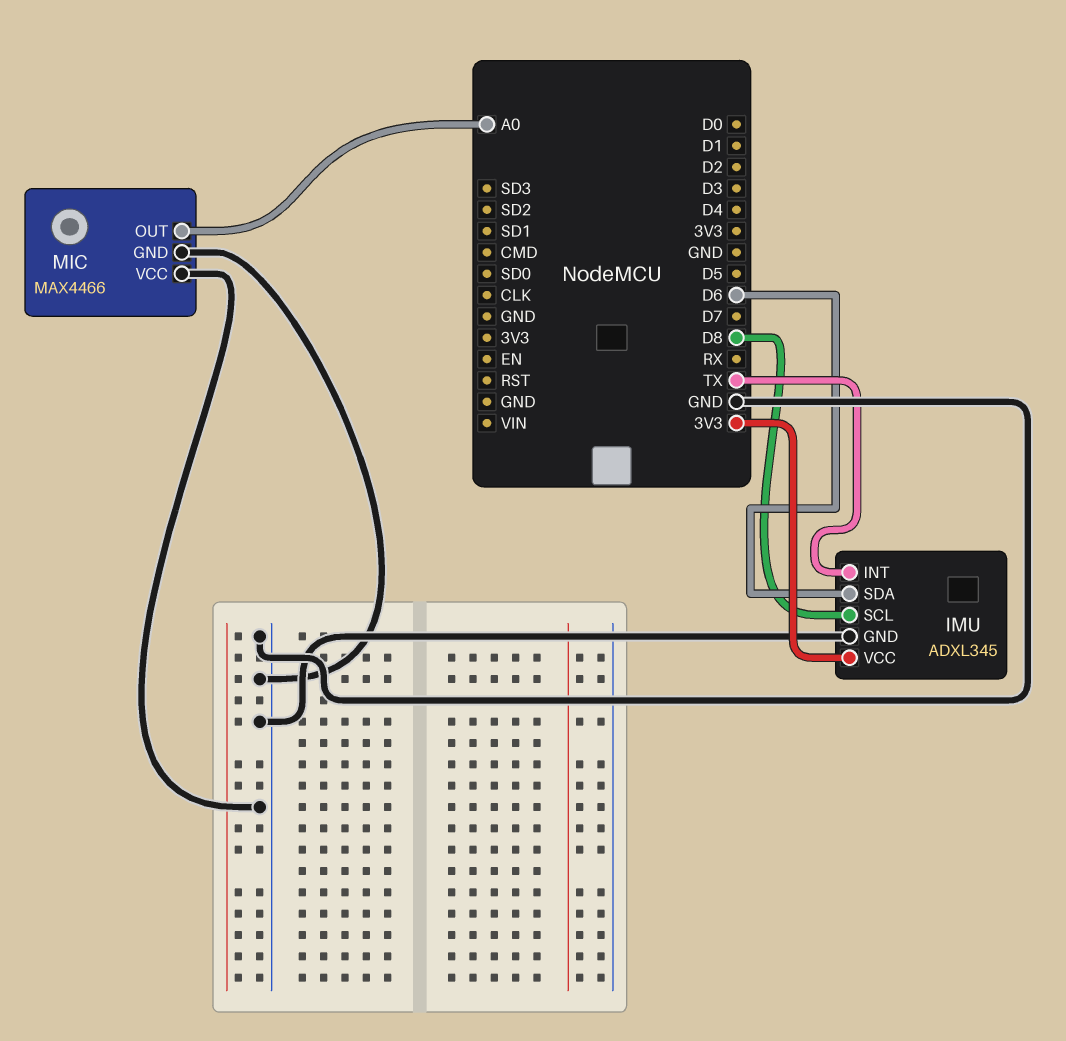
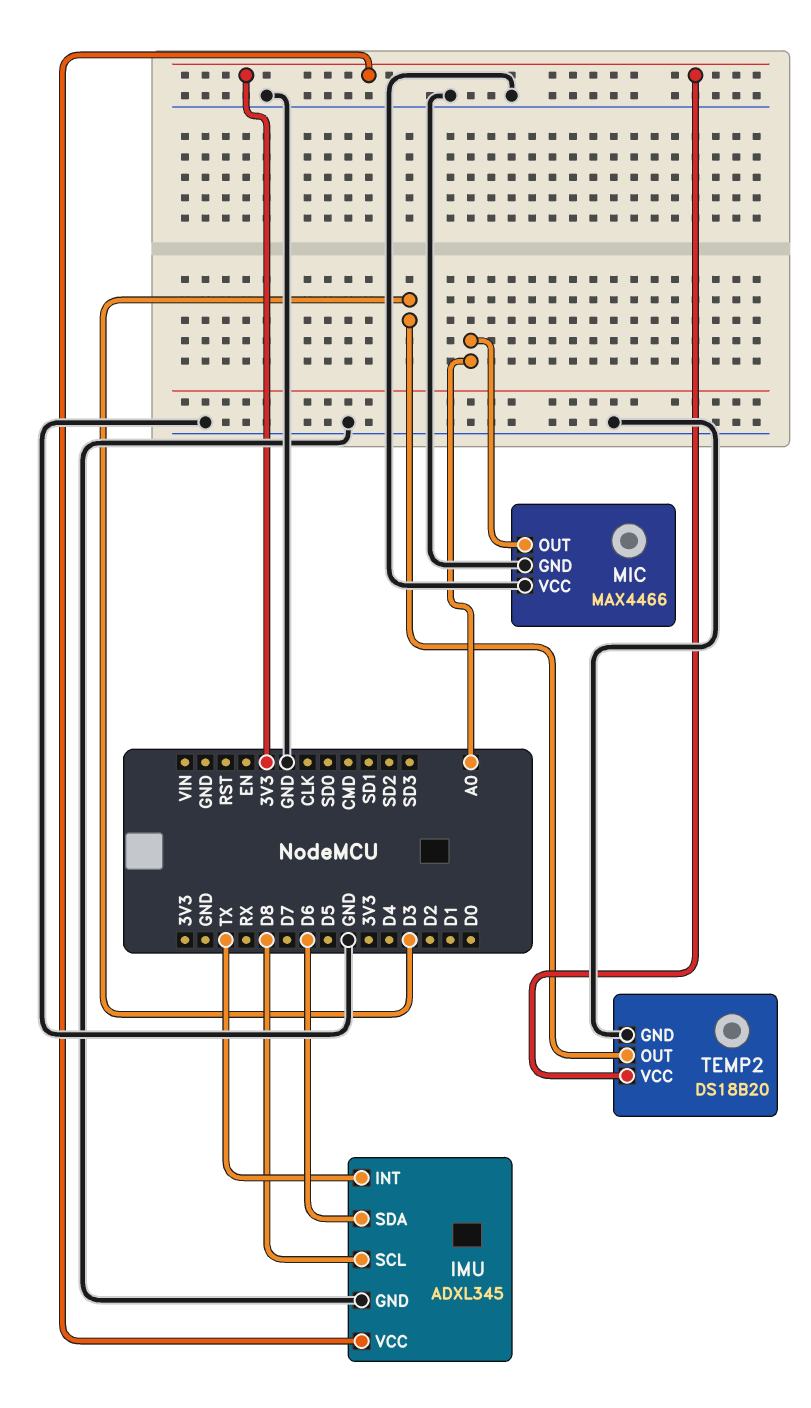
TEMP2: none -> DS18B20
TEMP2 pin GND: none -> GND
TEMP2 pin OUT: none -> D3
TEMP2 pin VCC: none -> 3V3

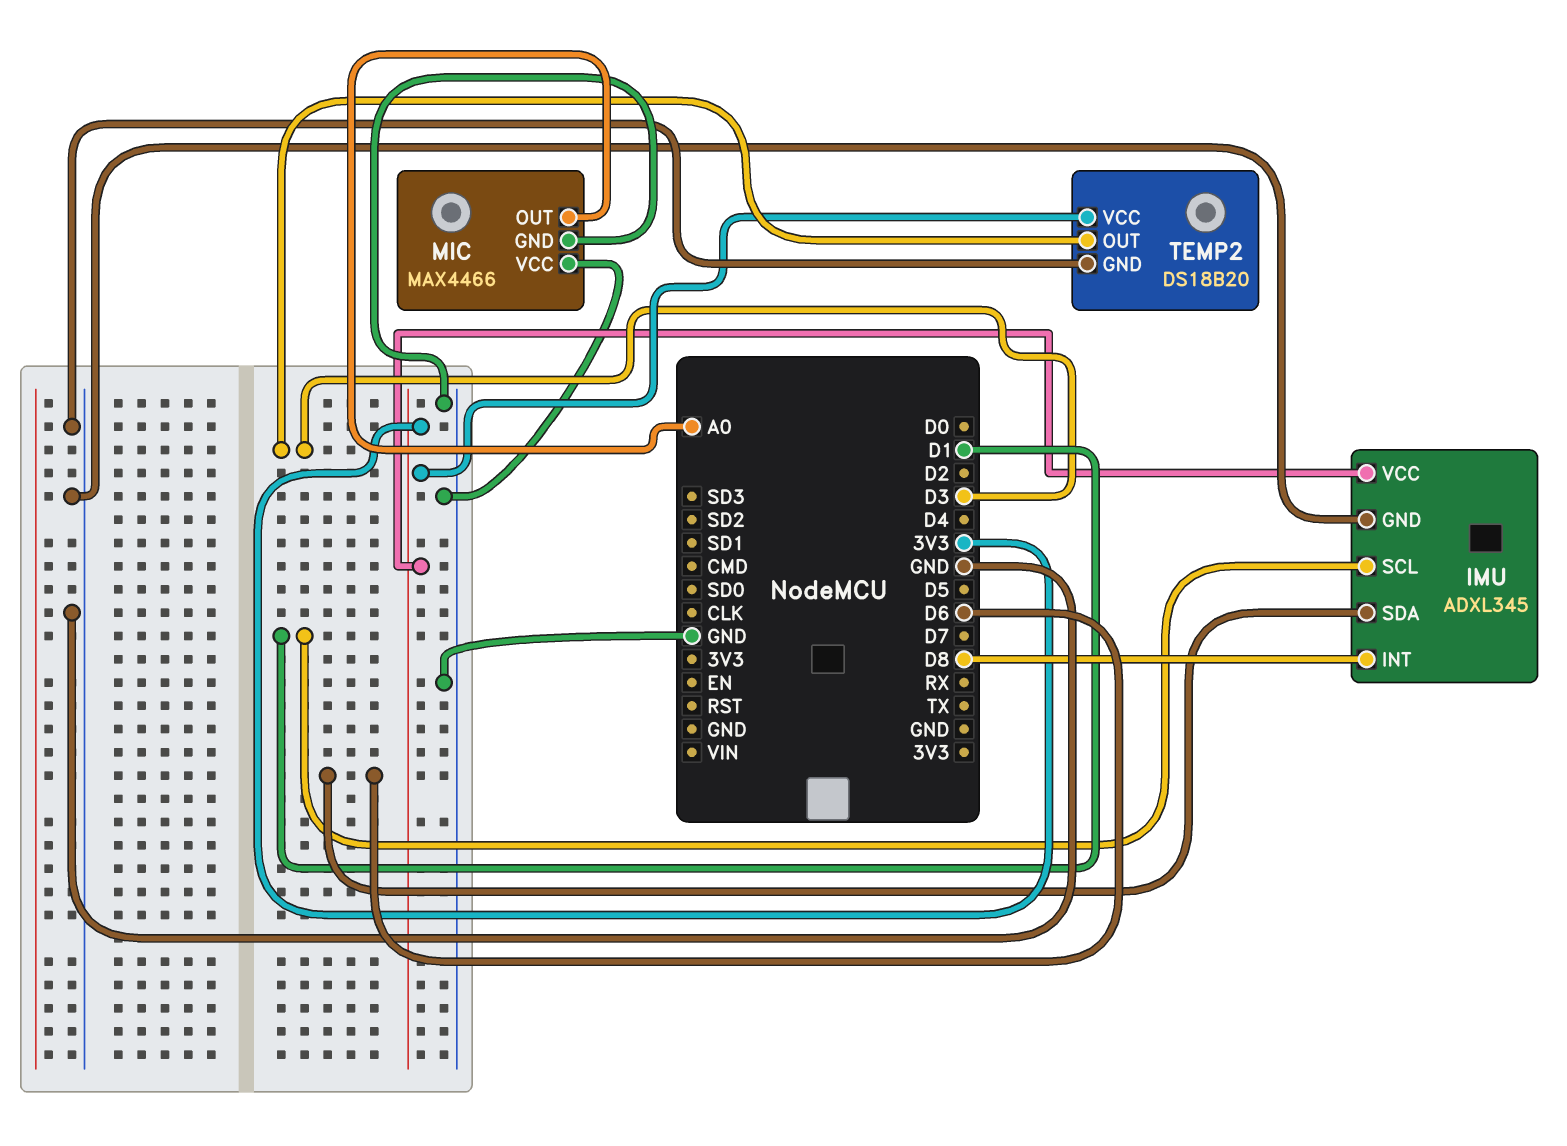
IMU pin INT: TX -> D8
IMU pin SCL: D8 -> D1

